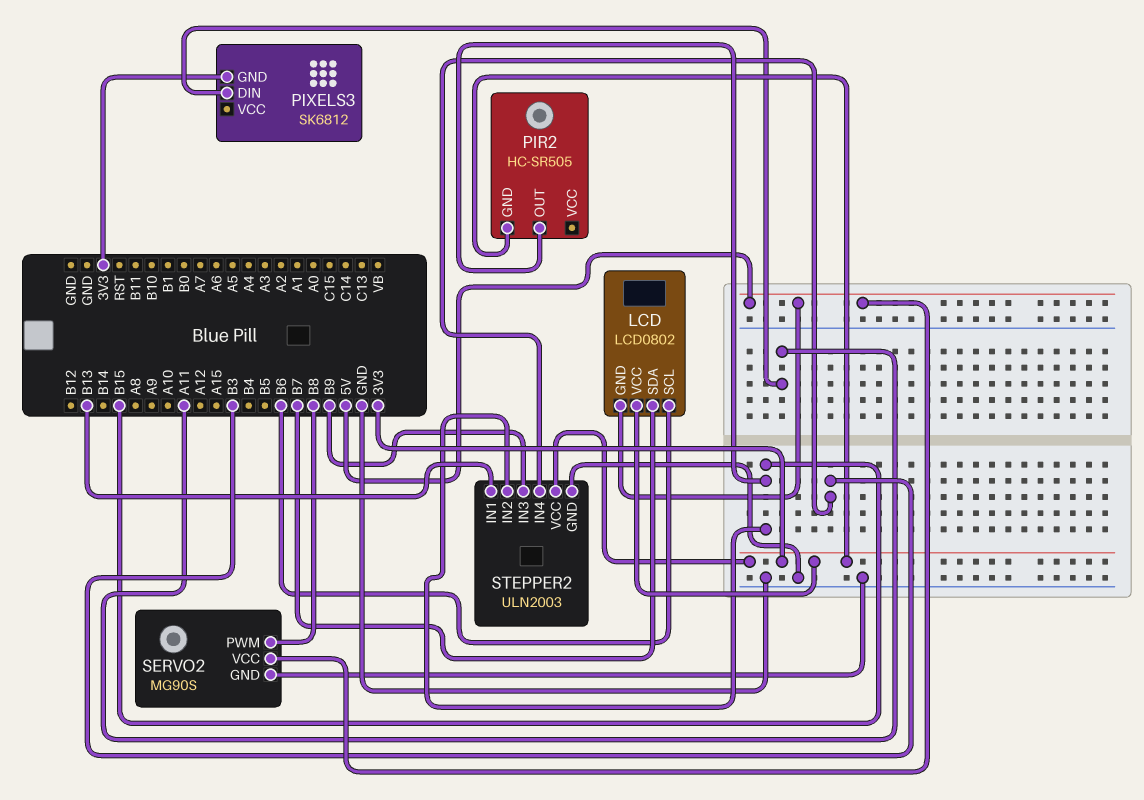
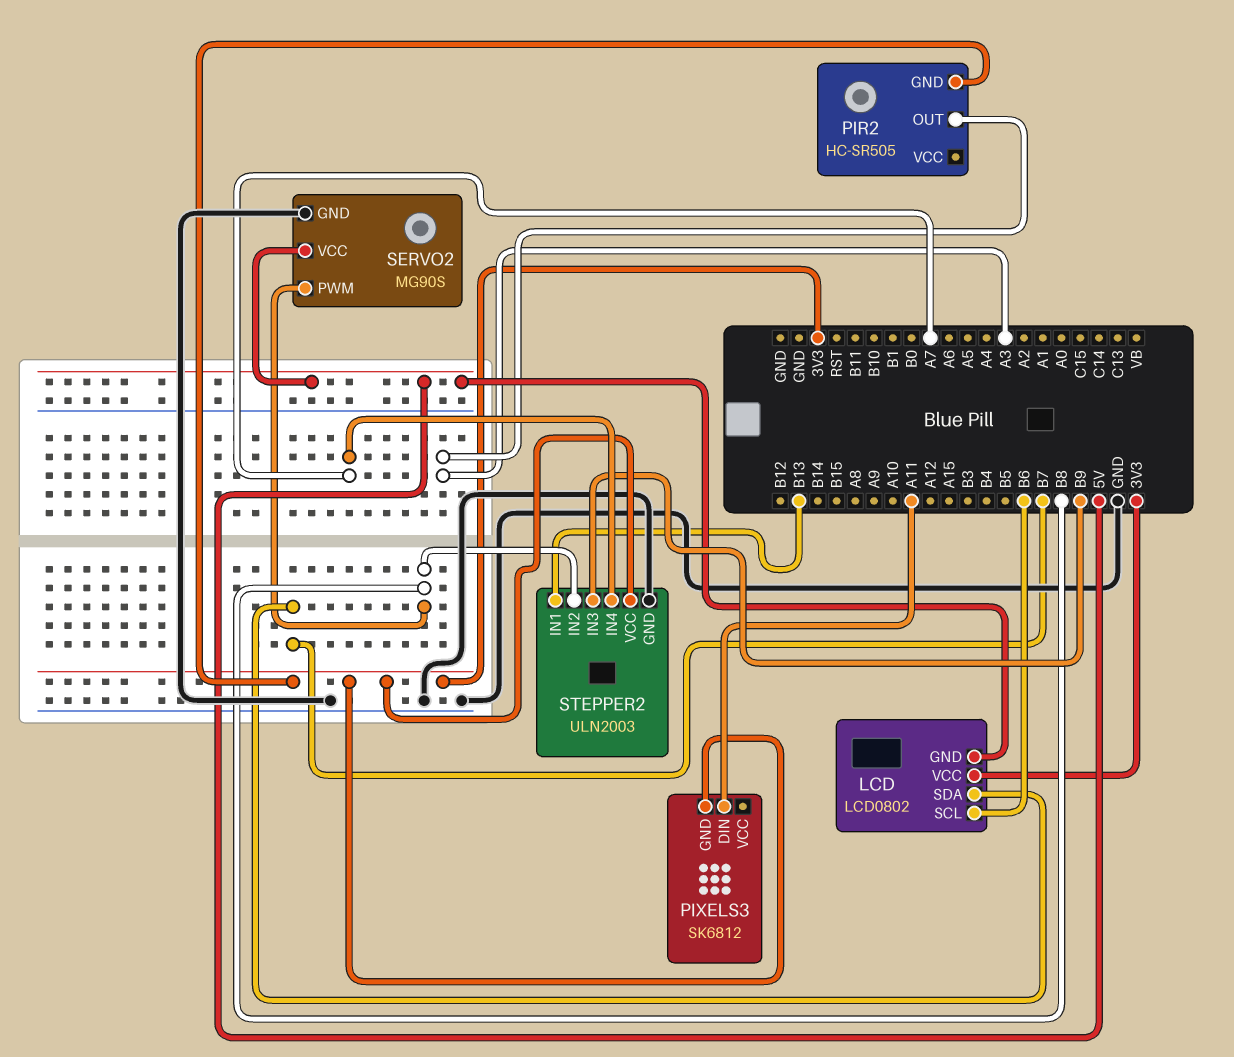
PIR2 pin OUT: B15 -> A3
STEPPER2 pin IN2: B15 -> B8
STEPPER2 pin IN4: B3 -> A7

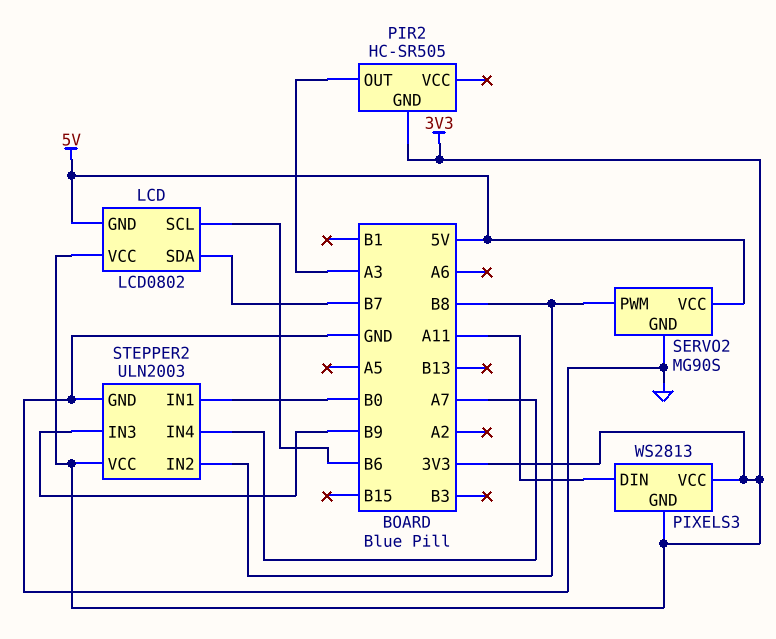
PIXELS3: SK6812 -> WS2813
PIXELS3 pin VCC: none -> 3V3
STEPPER2 pin IN1: B13 -> B0

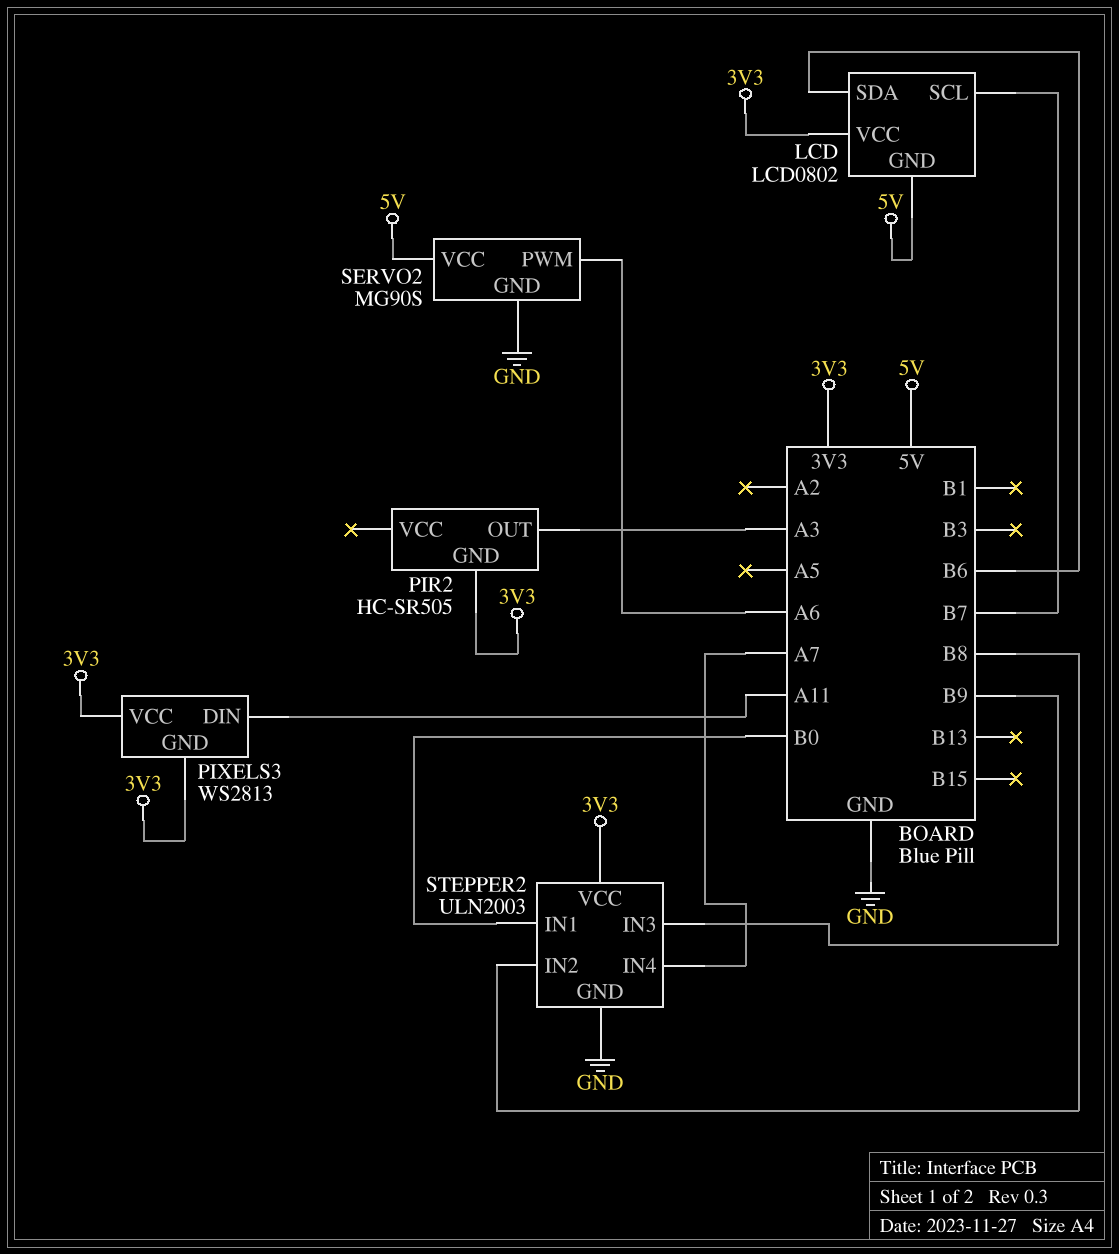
LCD pin SCL: B6 -> B7
LCD pin SDA: B7 -> B6
SERVO2 pin PWM: B8 -> A6

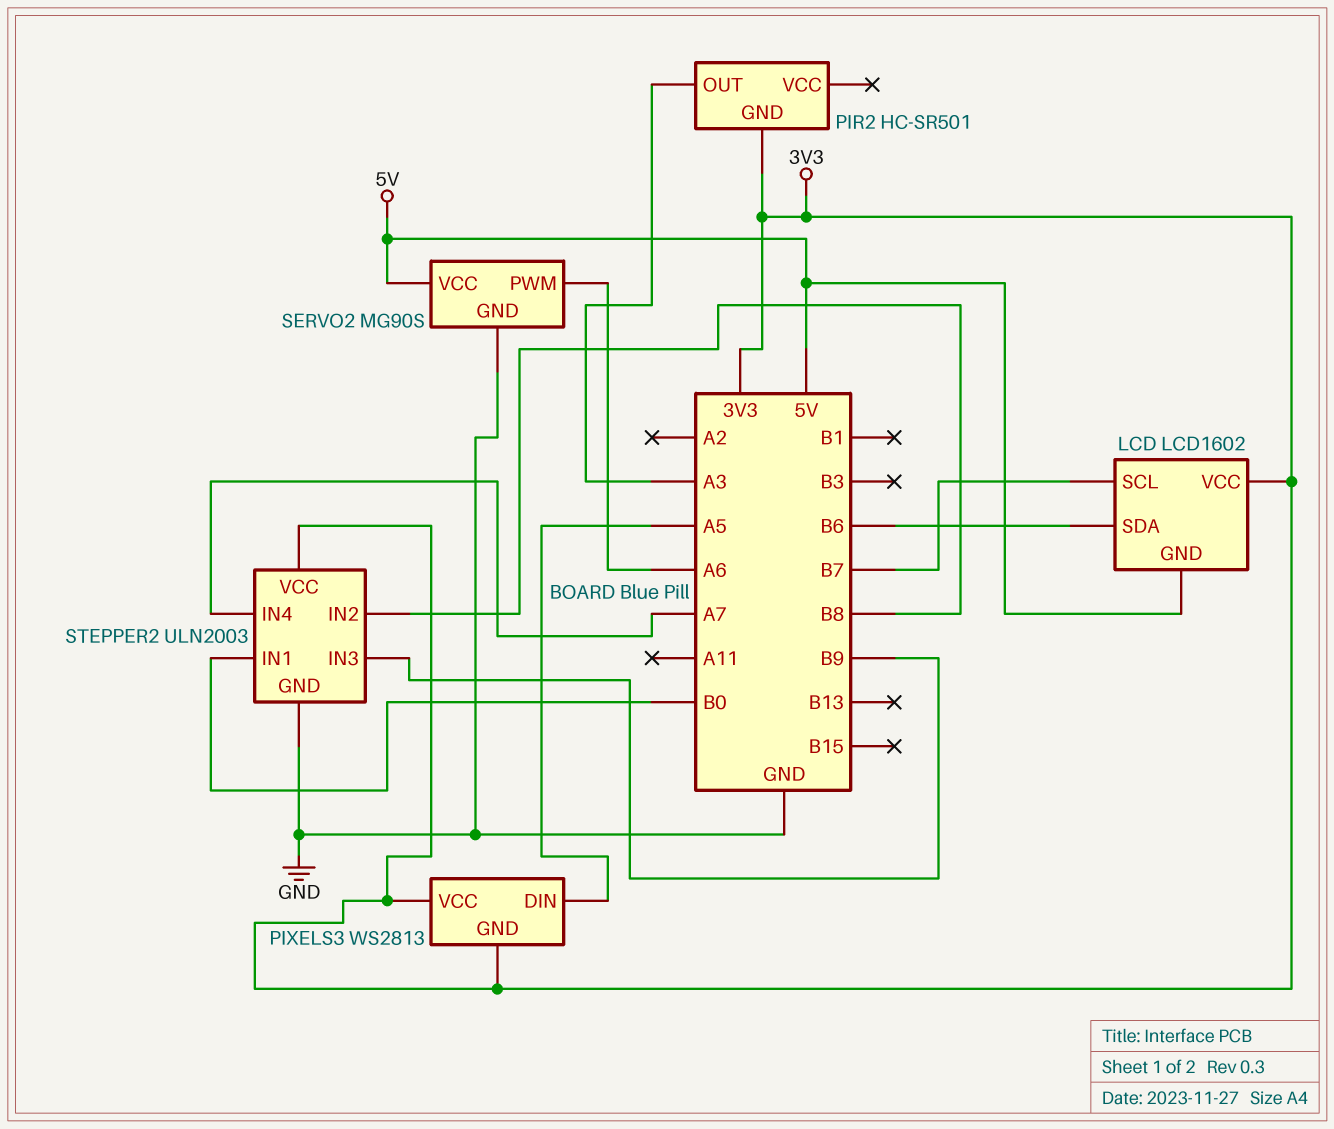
LCD: LCD0802 -> LCD1602
PIR2: HC-SR505 -> HC-SR501
PIXELS3 pin DIN: A11 -> A5

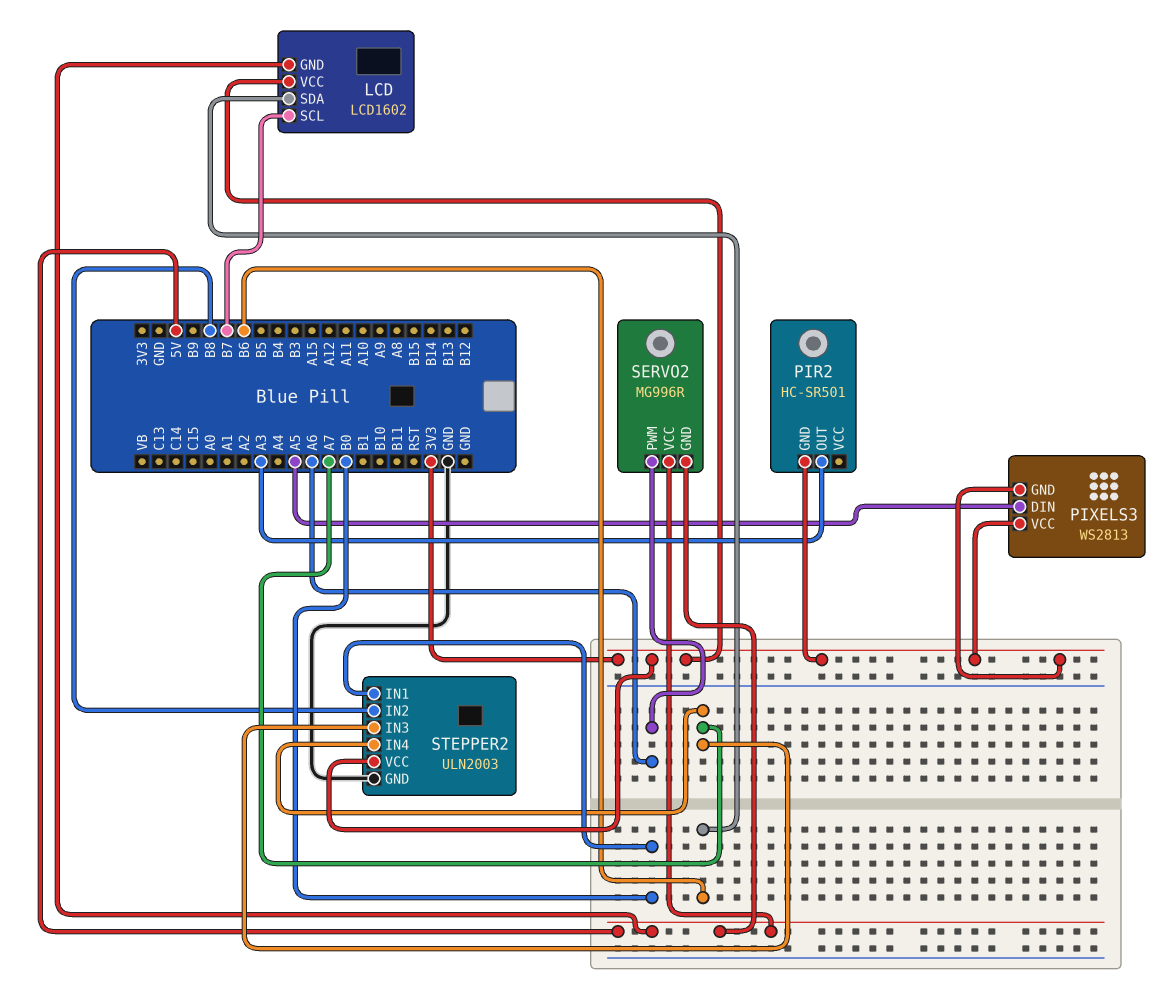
SERVO2: MG90S -> MG996R
SERVO2 pin GND: GND -> 5V
STEPPER2 pin IN3: B9 -> A7

